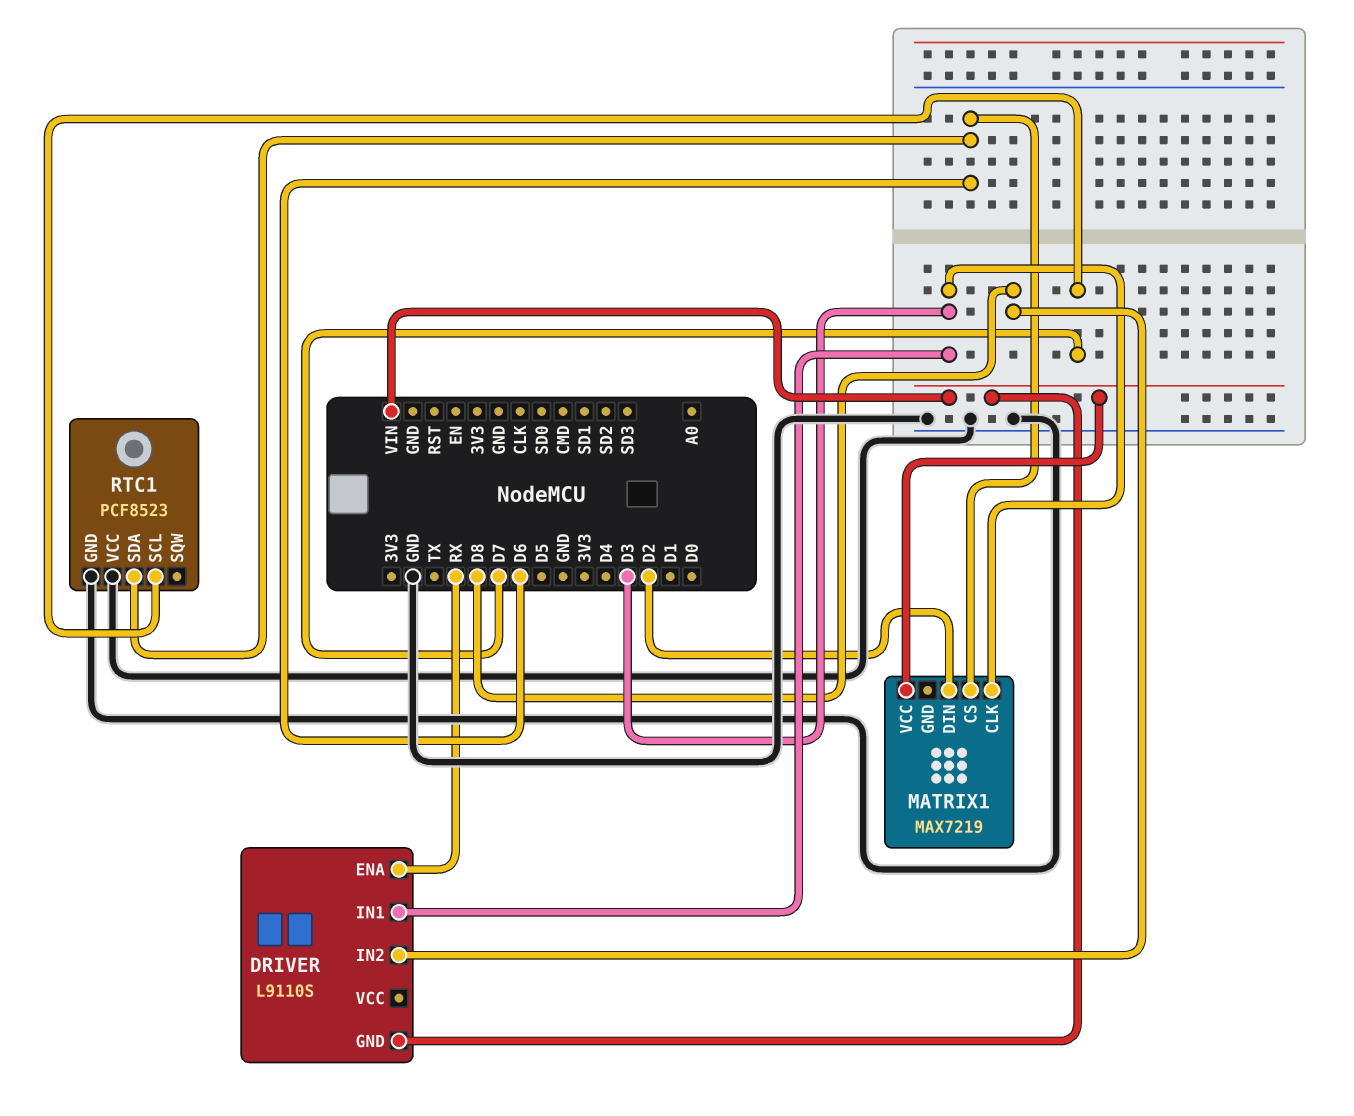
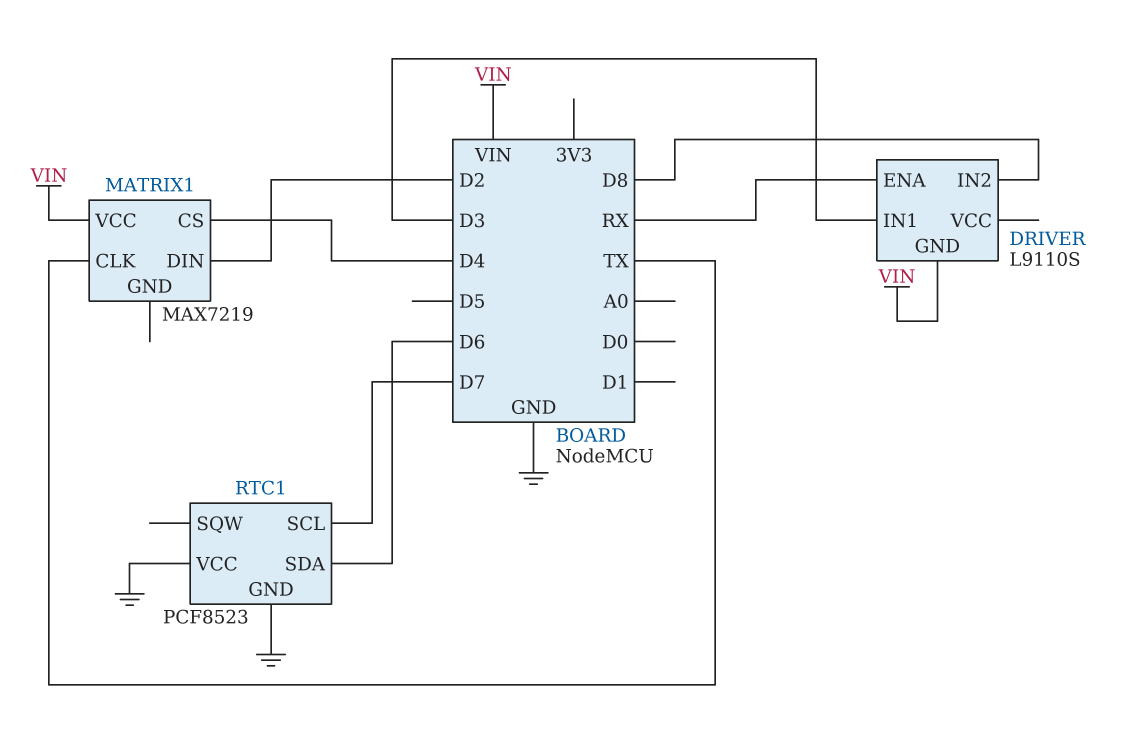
MATRIX1 pin CLK: D3 -> TX
MATRIX1 pin CS: D6 -> D4

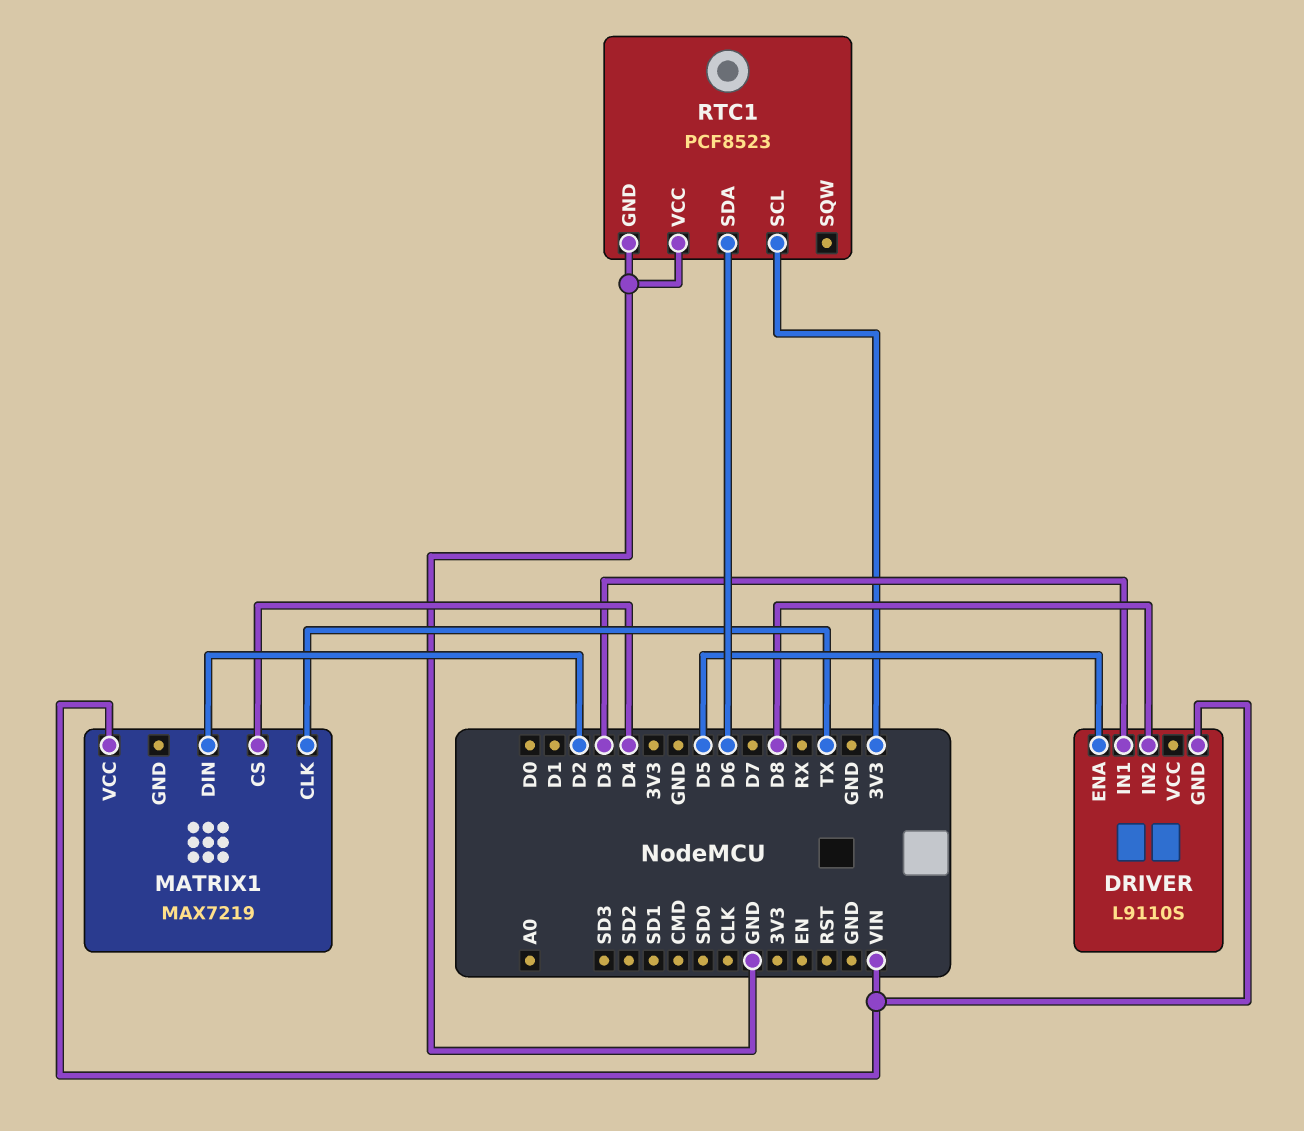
DRIVER pin ENA: RX -> D5
RTC1 pin SCL: D7 -> 3V3

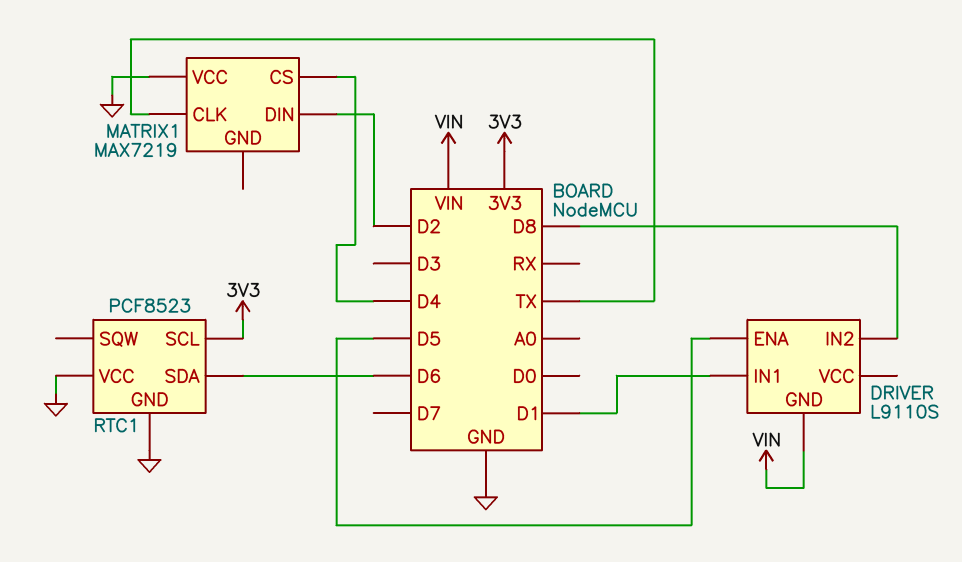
DRIVER pin IN1: D3 -> D1
MATRIX1 pin VCC: VIN -> GND

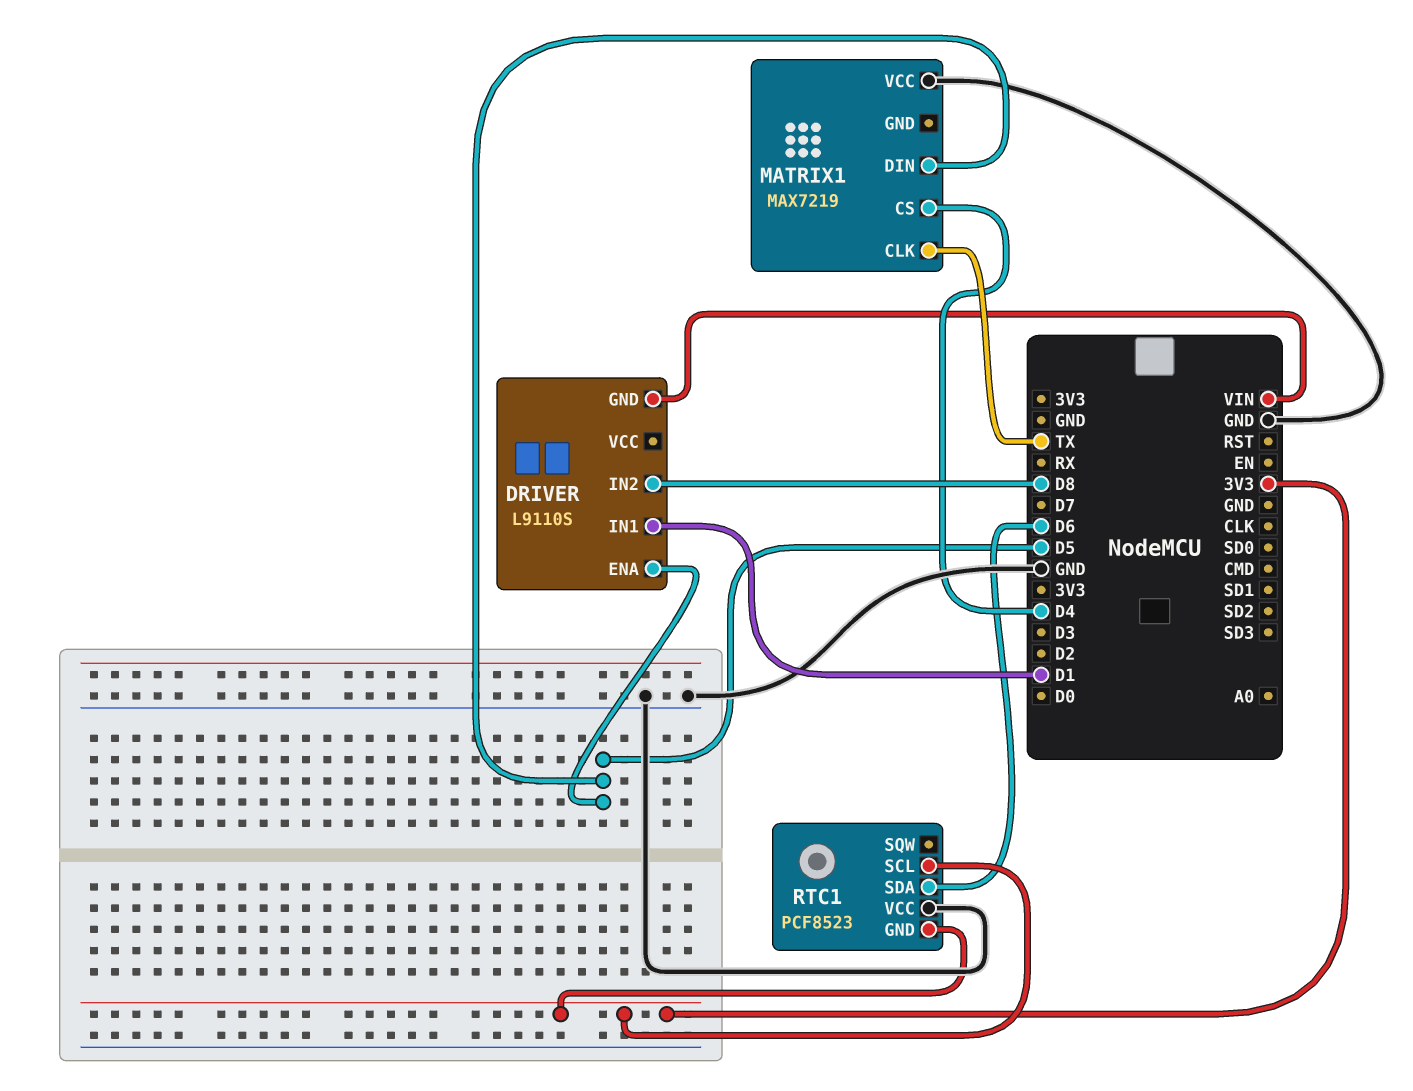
MATRIX1 pin DIN: D2 -> D5
RTC1 pin GND: GND -> 3V3

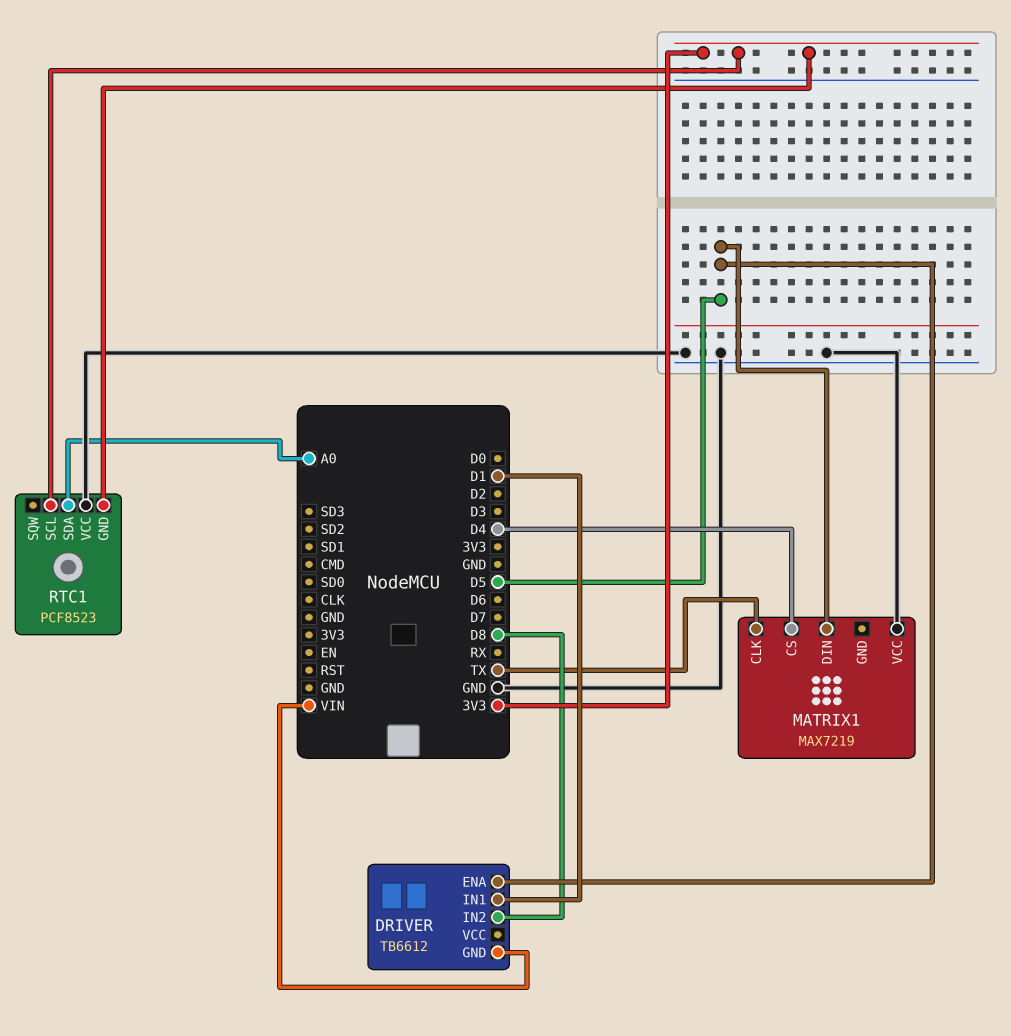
DRIVER: L9110S -> TB6612
RTC1 pin SDA: D6 -> A0

